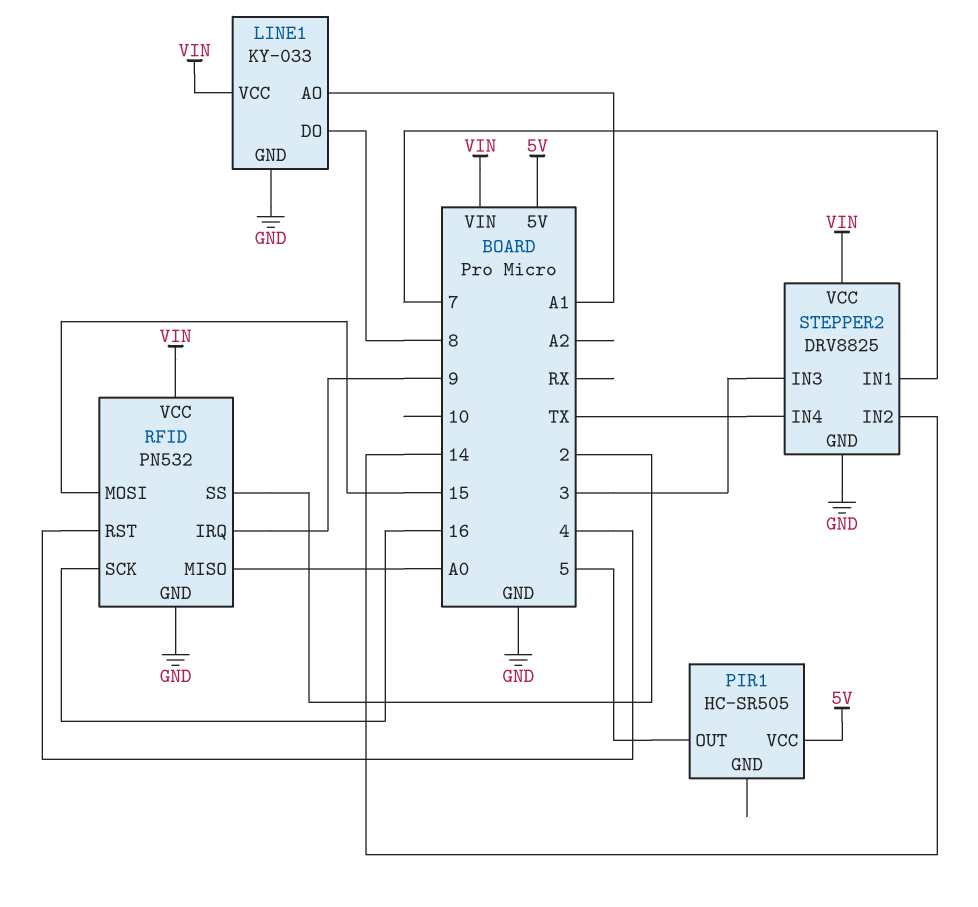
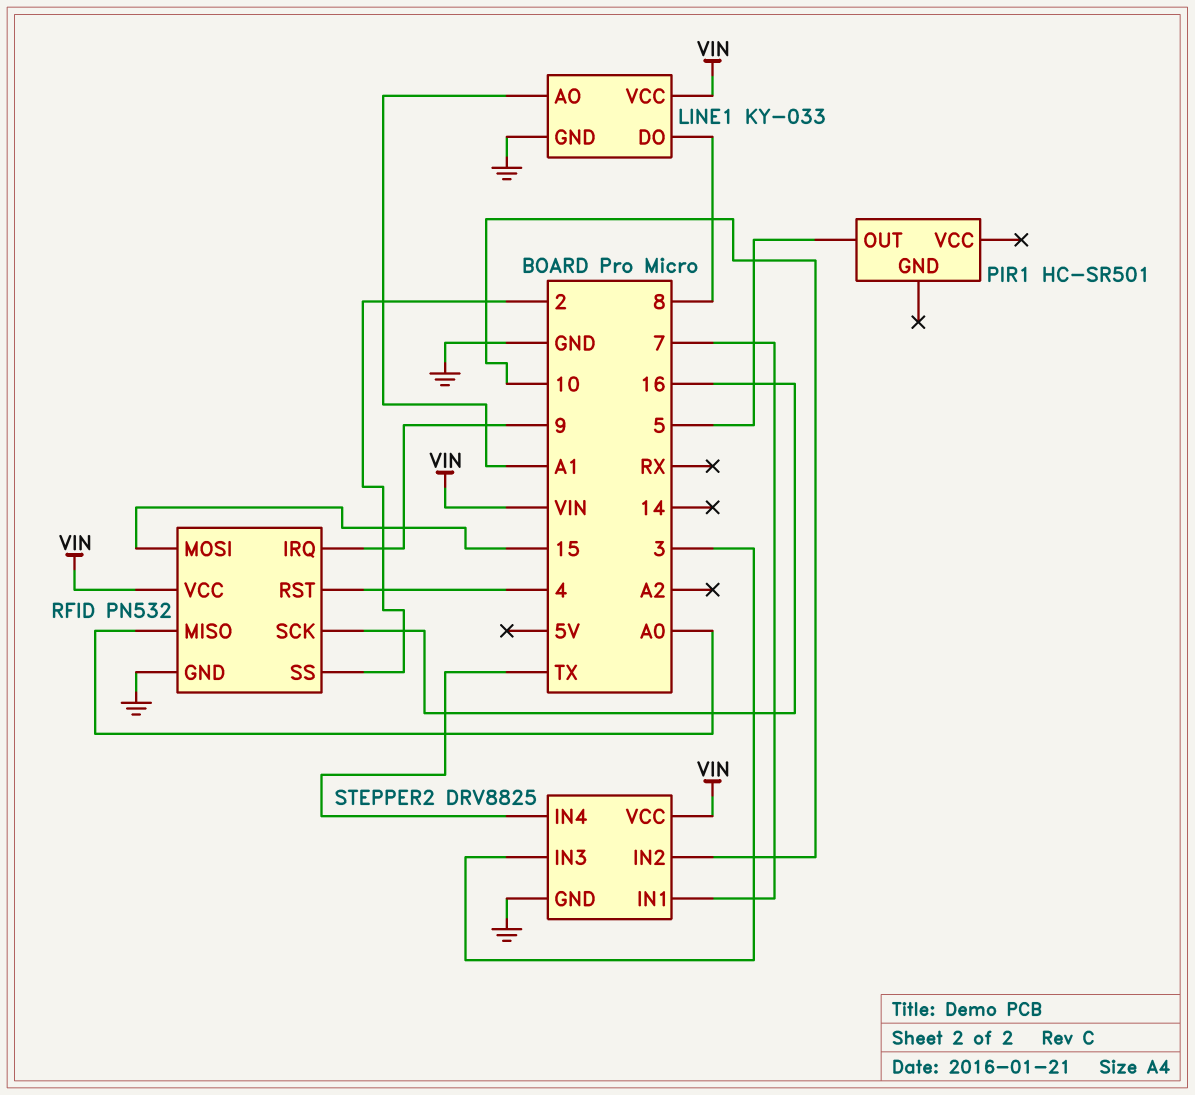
PIR1: HC-SR505 -> HC-SR501
PIR1 pin VCC: 5V -> none
STEPPER2 pin IN2: 14 -> 10

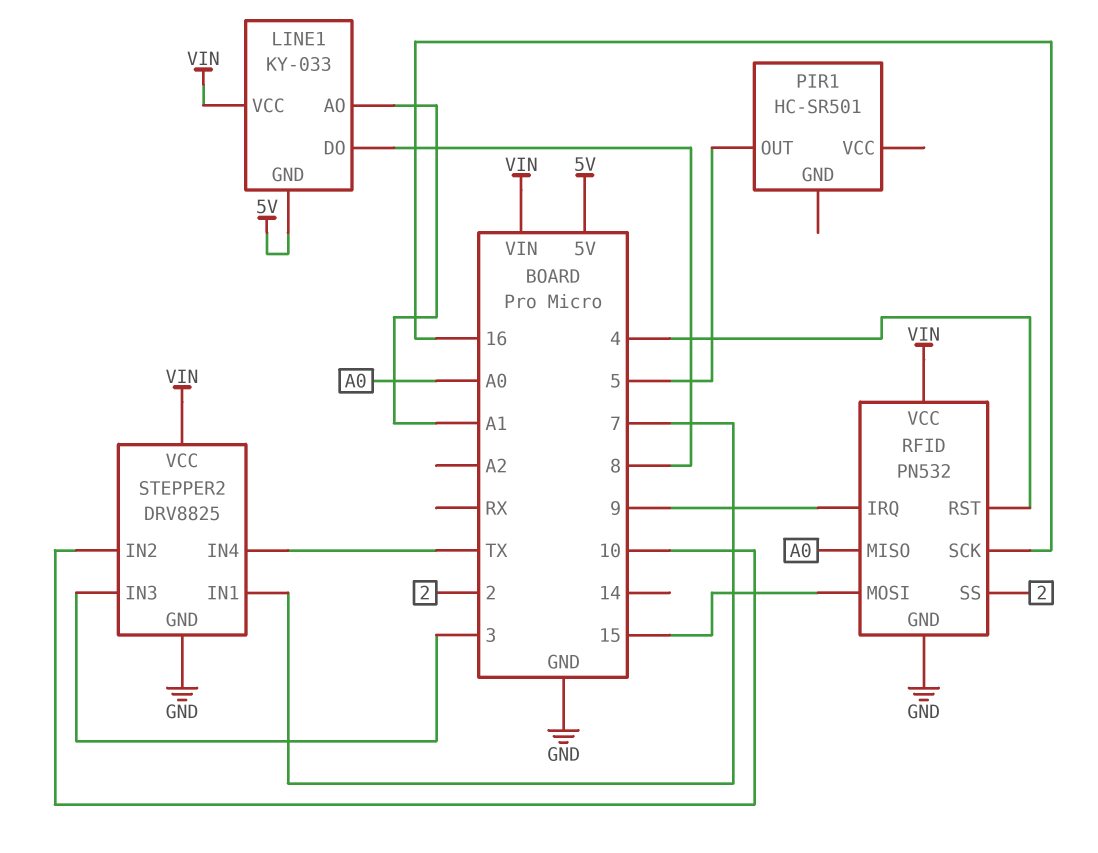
LINE1 pin GND: GND -> 5V

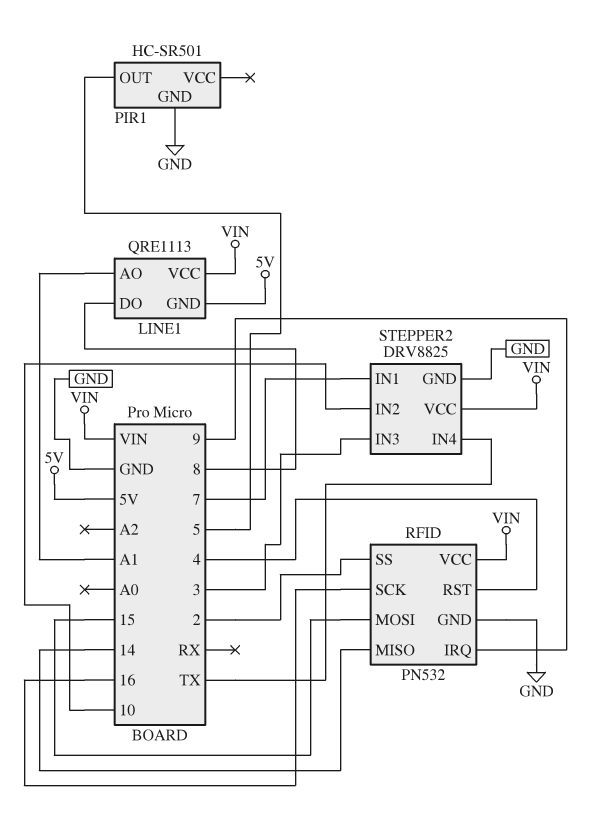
LINE1: KY-033 -> QRE1113
PIR1 pin GND: none -> GND
RFID pin MISO: A0 -> 14

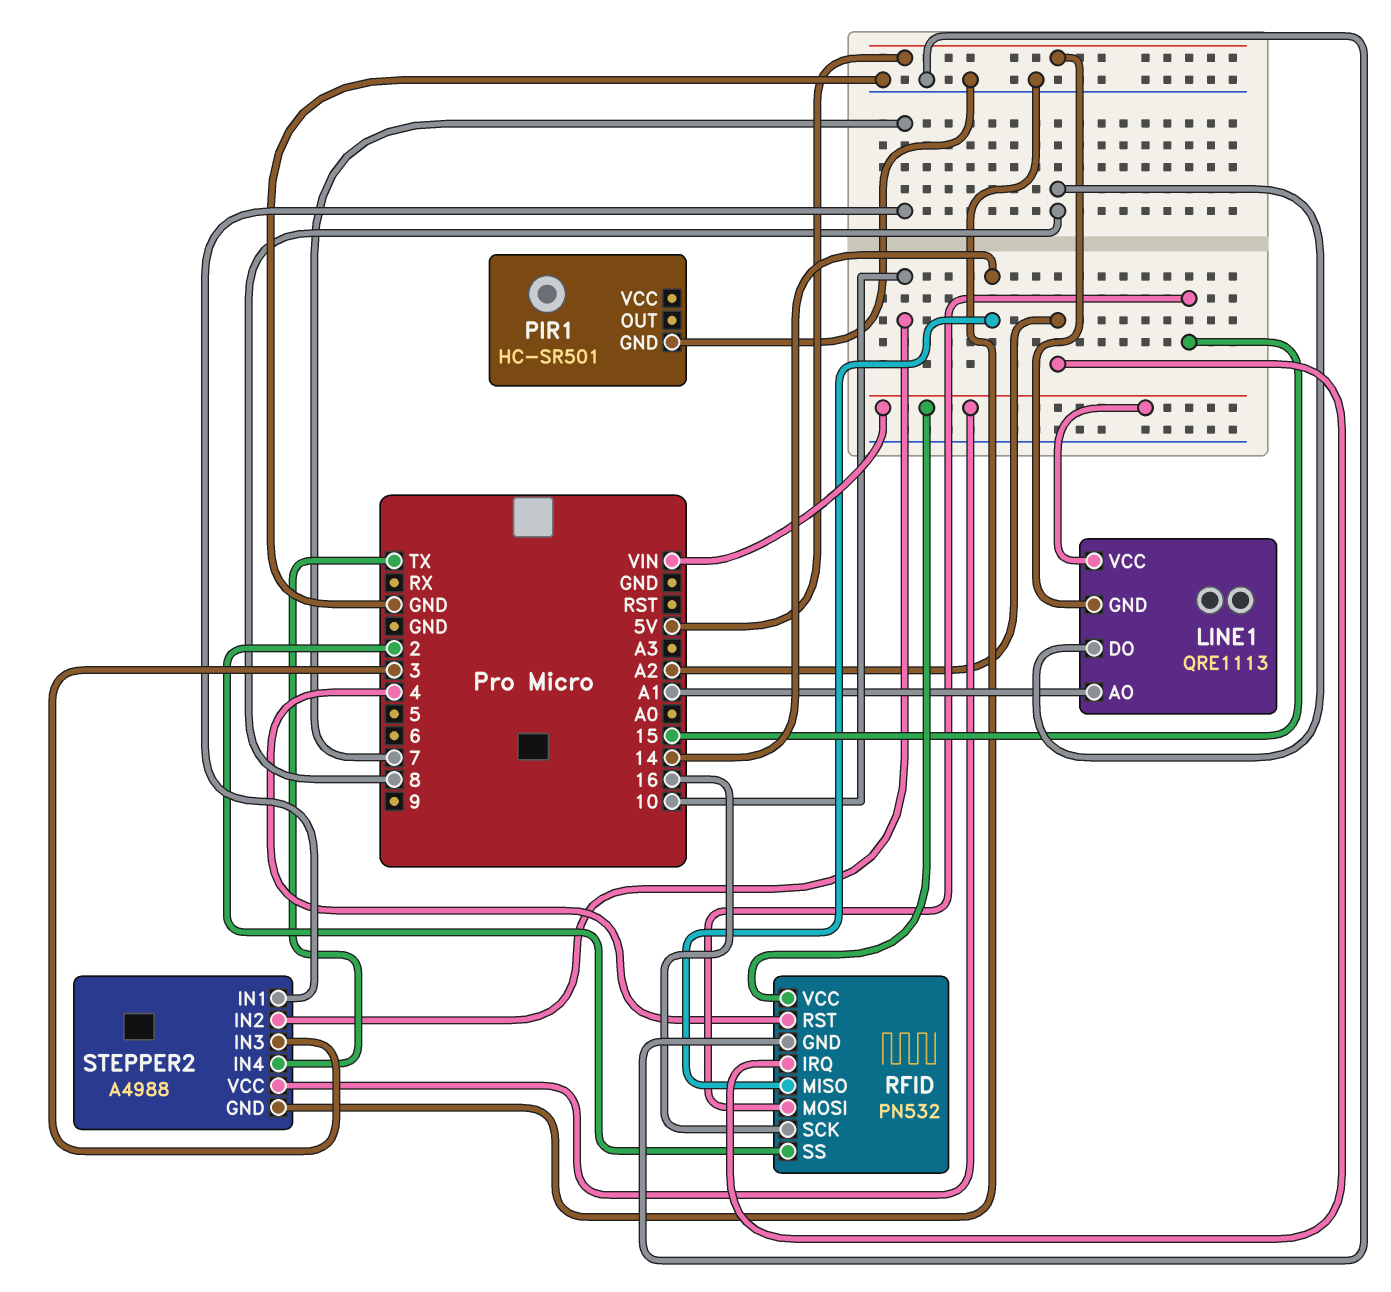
PIR1 pin OUT: 5 -> none
RFID pin IRQ: 9 -> A2
STEPPER2: DRV8825 -> A4988

